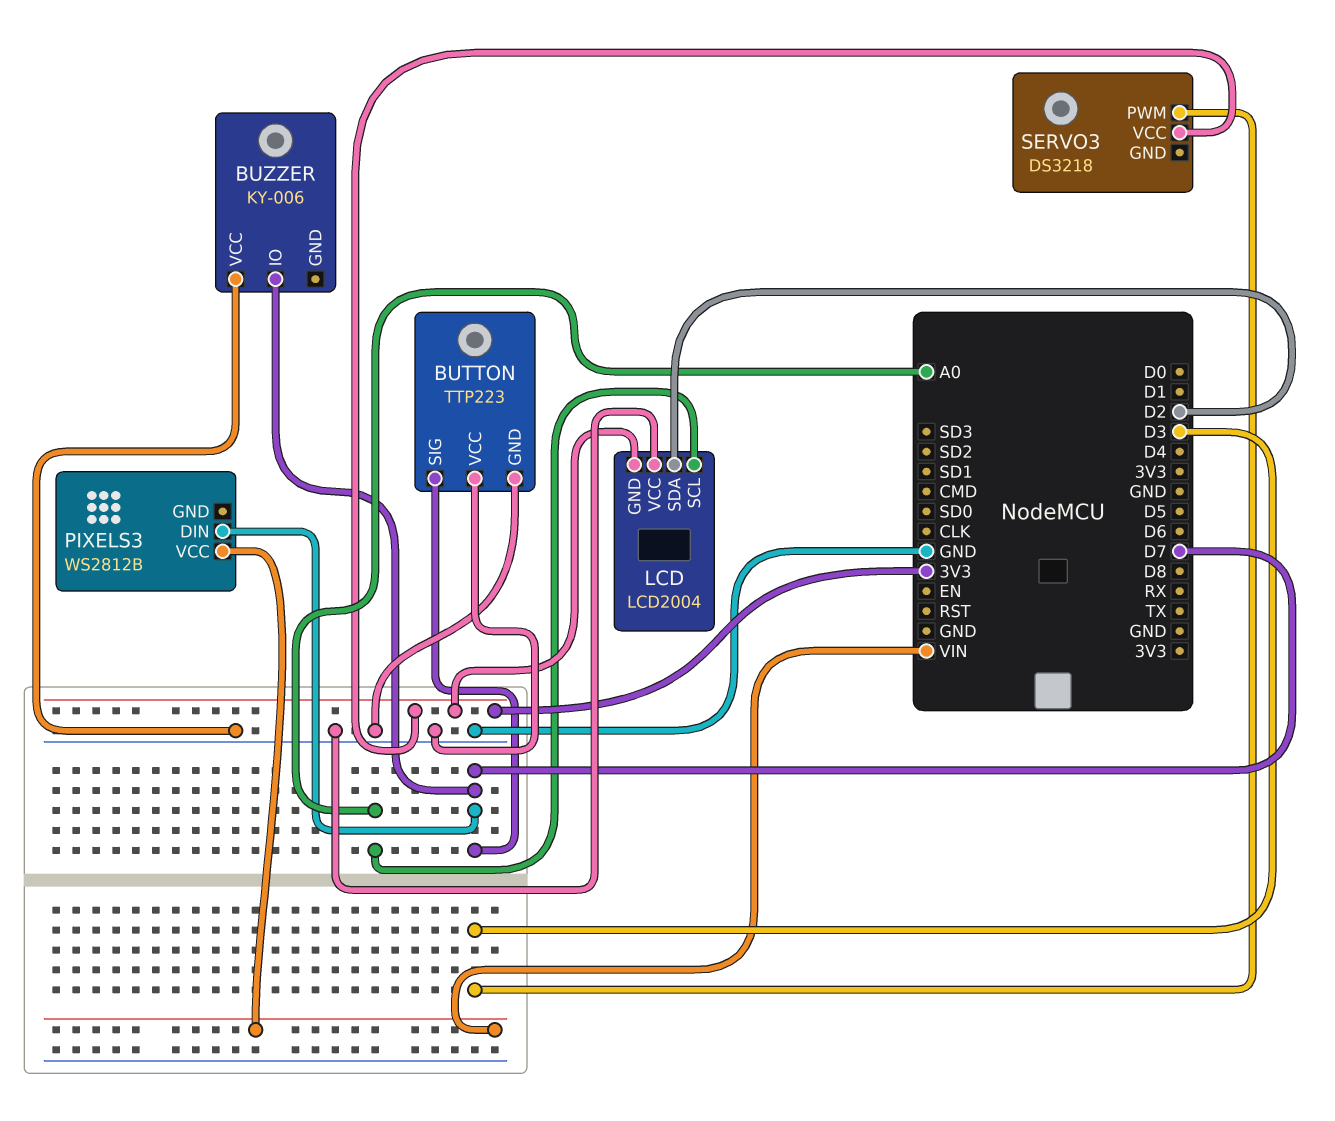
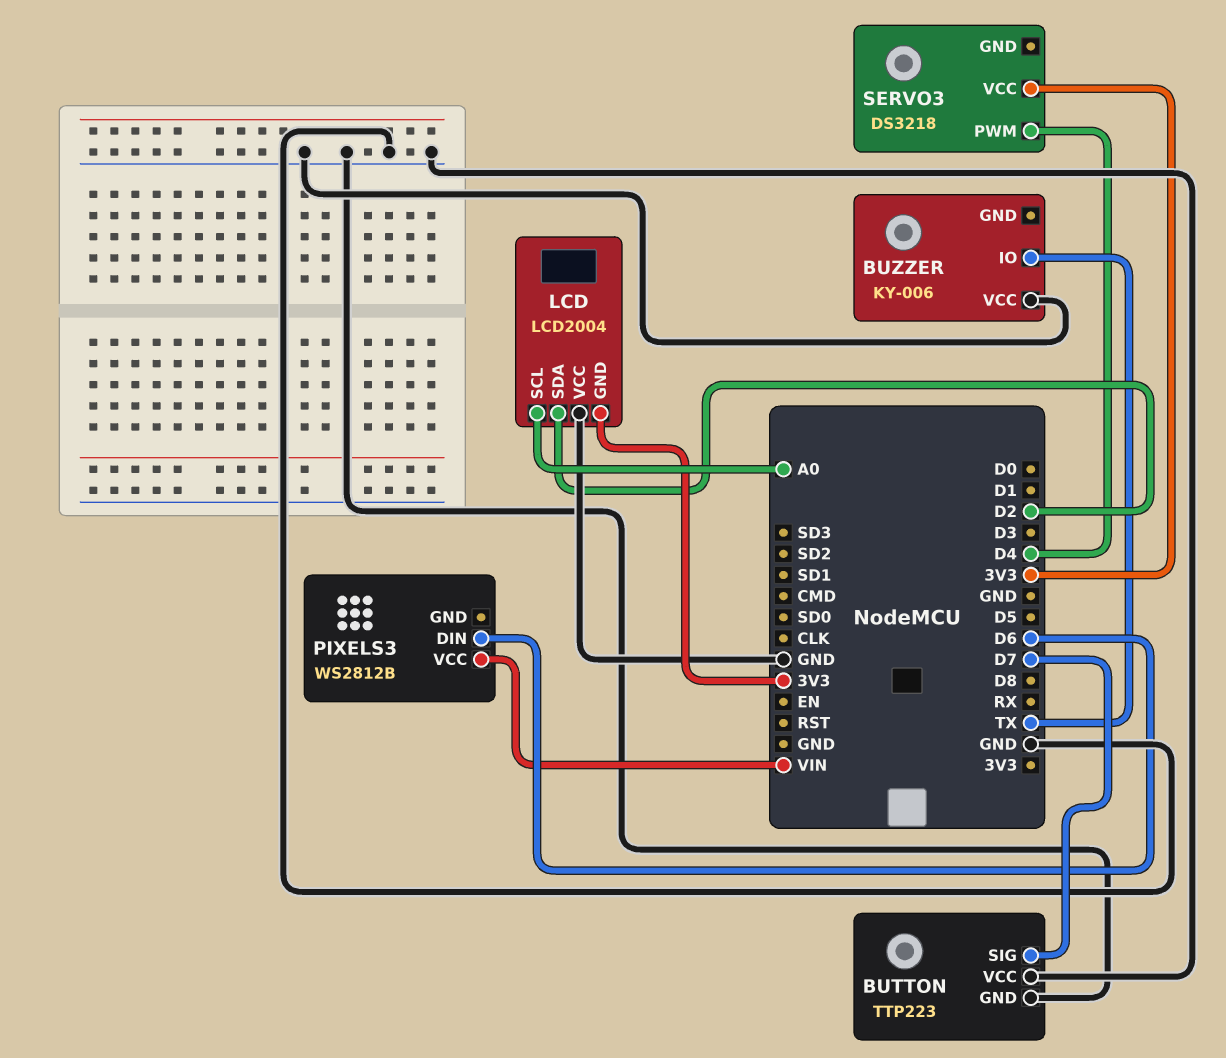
BUZZER pin IO: D7 -> TX
PIXELS3 pin DIN: D7 -> D6
SERVO3 pin PWM: D3 -> D4

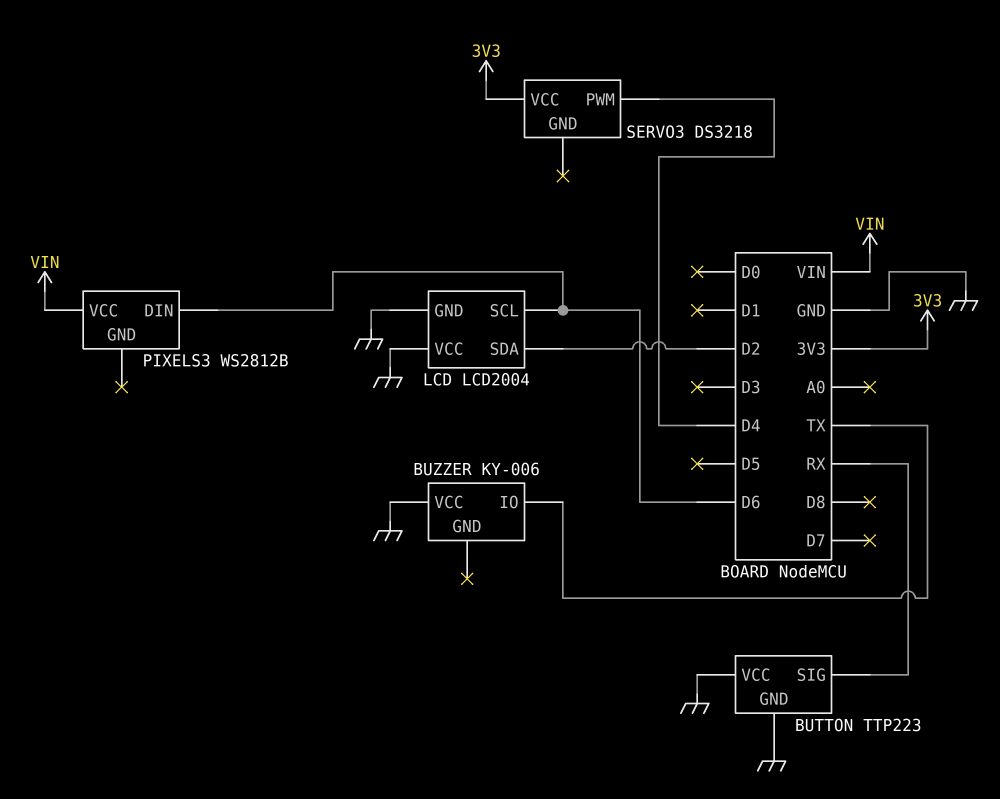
BUTTON pin SIG: D7 -> RX
LCD pin GND: 3V3 -> GND
LCD pin SCL: A0 -> D6

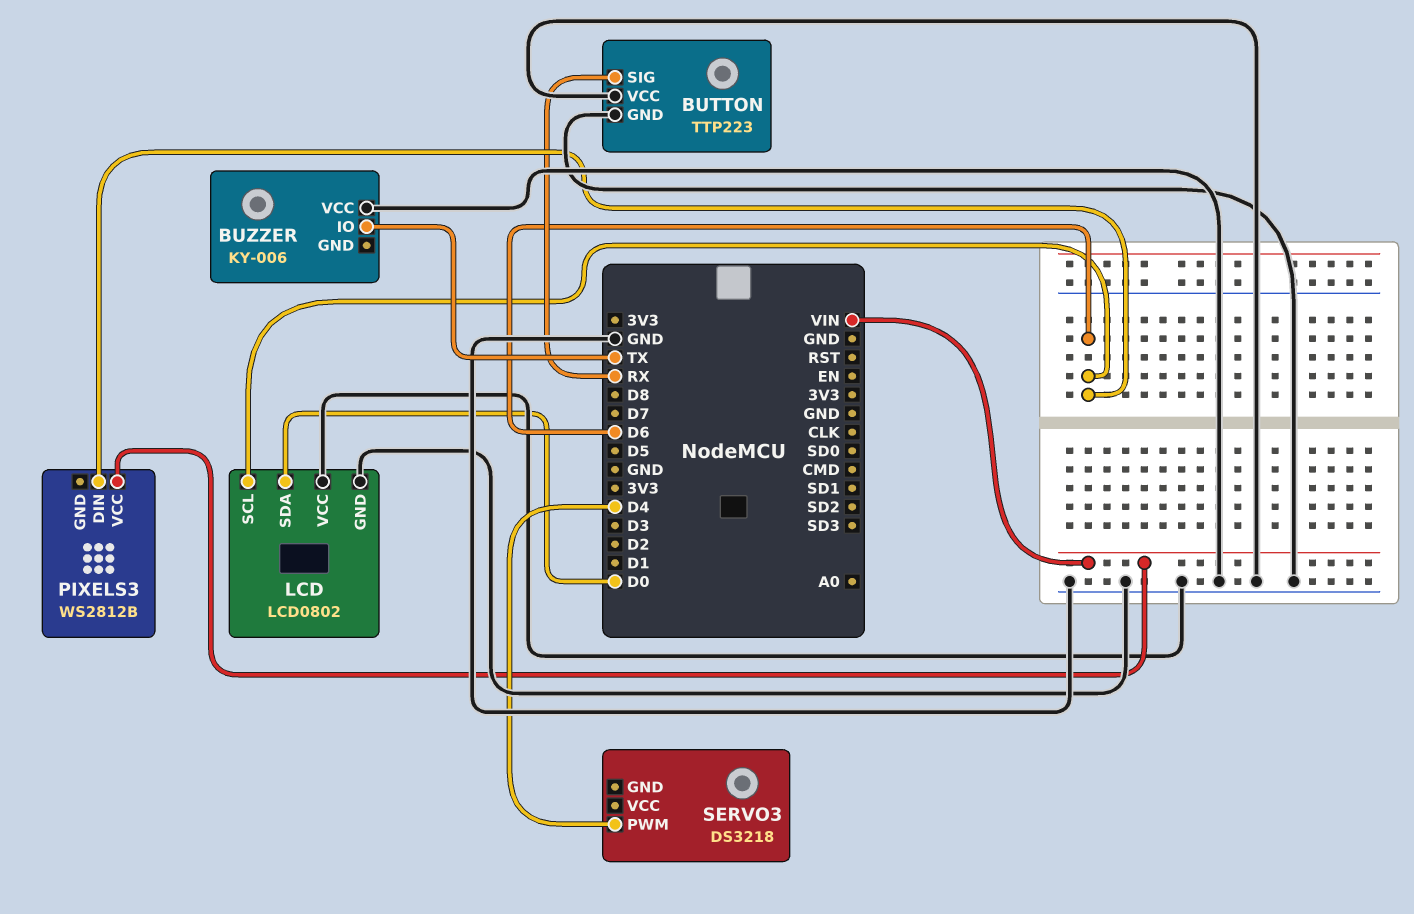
LCD: LCD2004 -> LCD0802
LCD pin SDA: D2 -> D0
SERVO3 pin VCC: 3V3 -> none

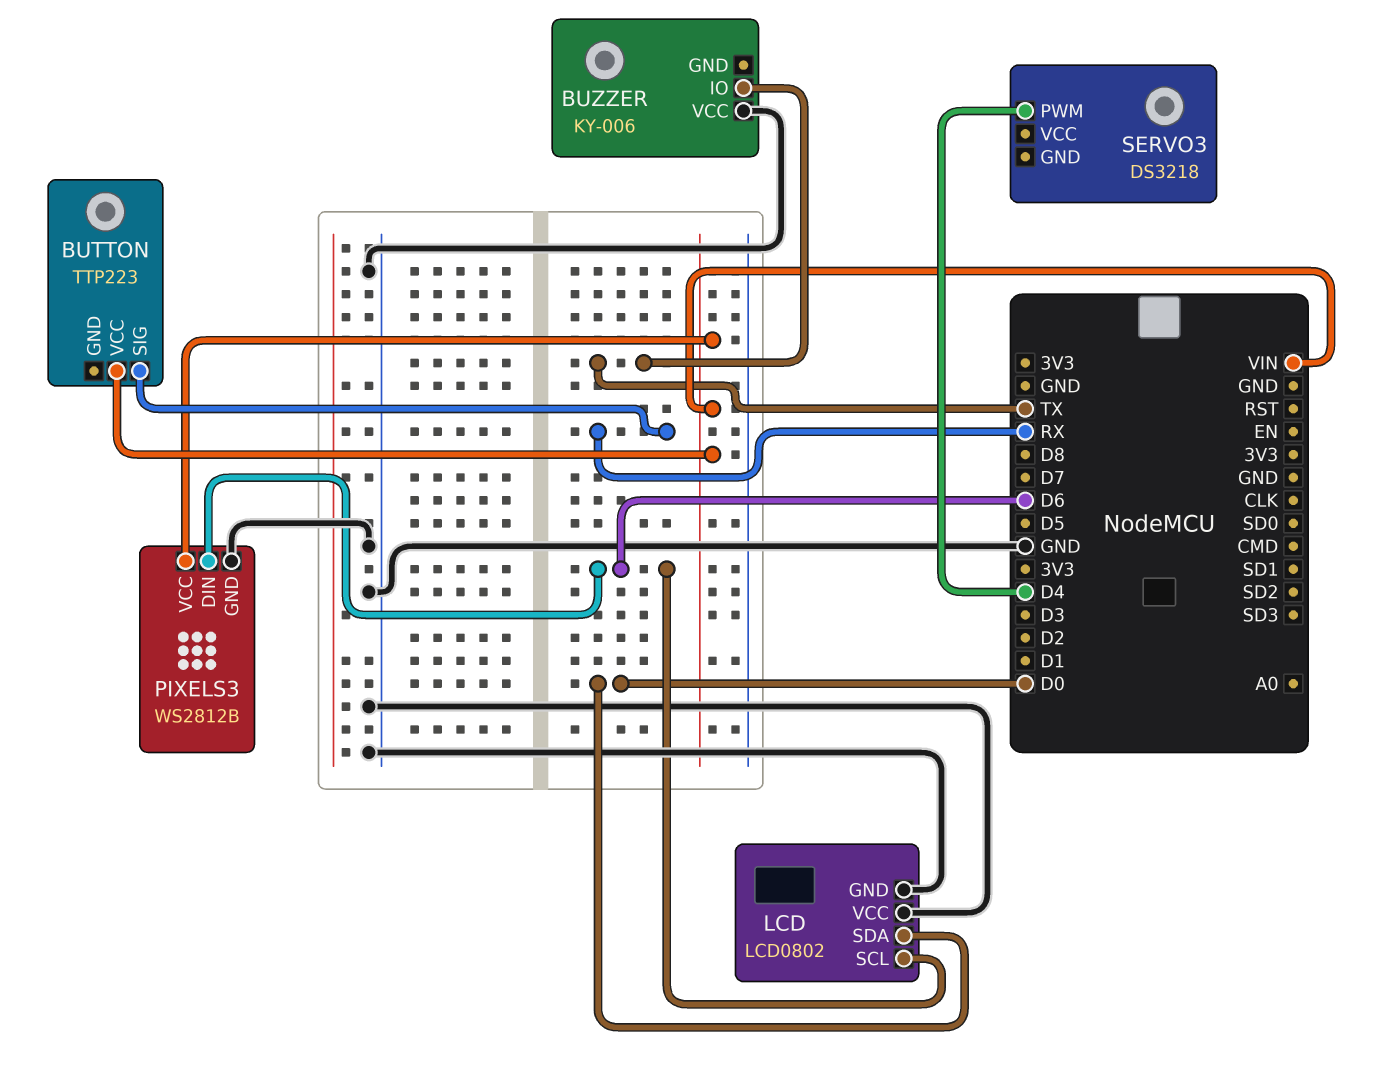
BUTTON pin GND: GND -> none
BUTTON pin VCC: GND -> VIN
PIXELS3 pin GND: none -> GND

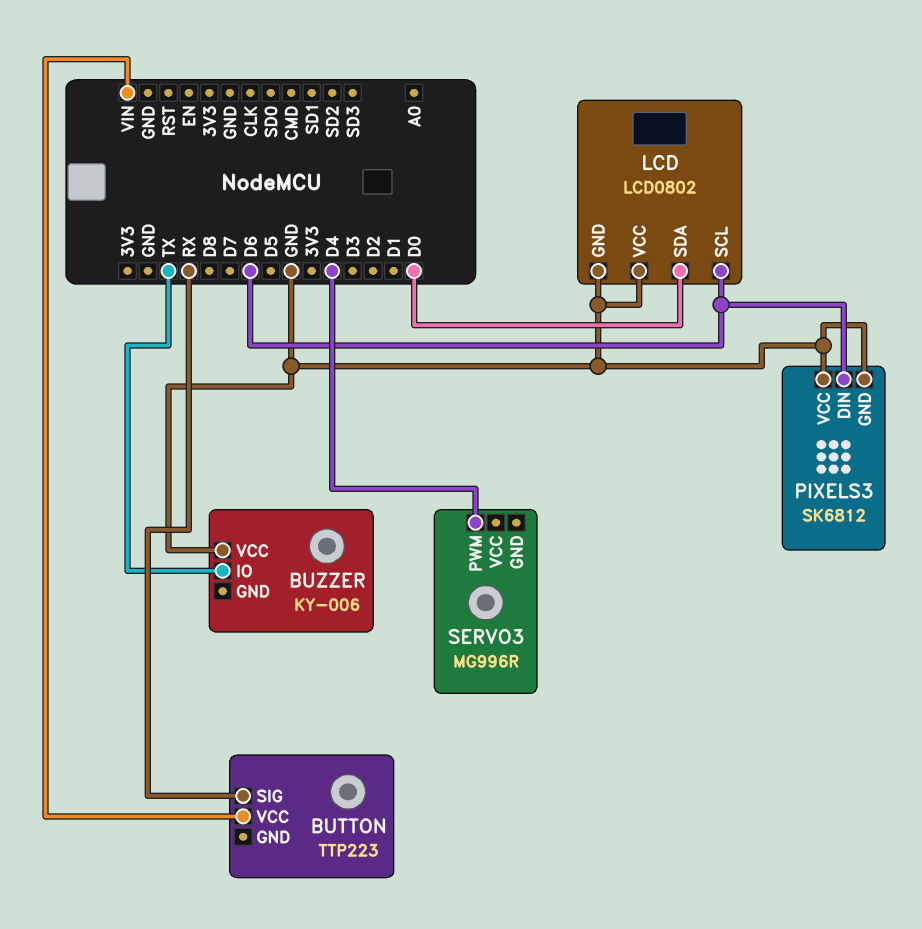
PIXELS3: WS2812B -> SK6812
PIXELS3 pin VCC: VIN -> GND
SERVO3: DS3218 -> MG996R

